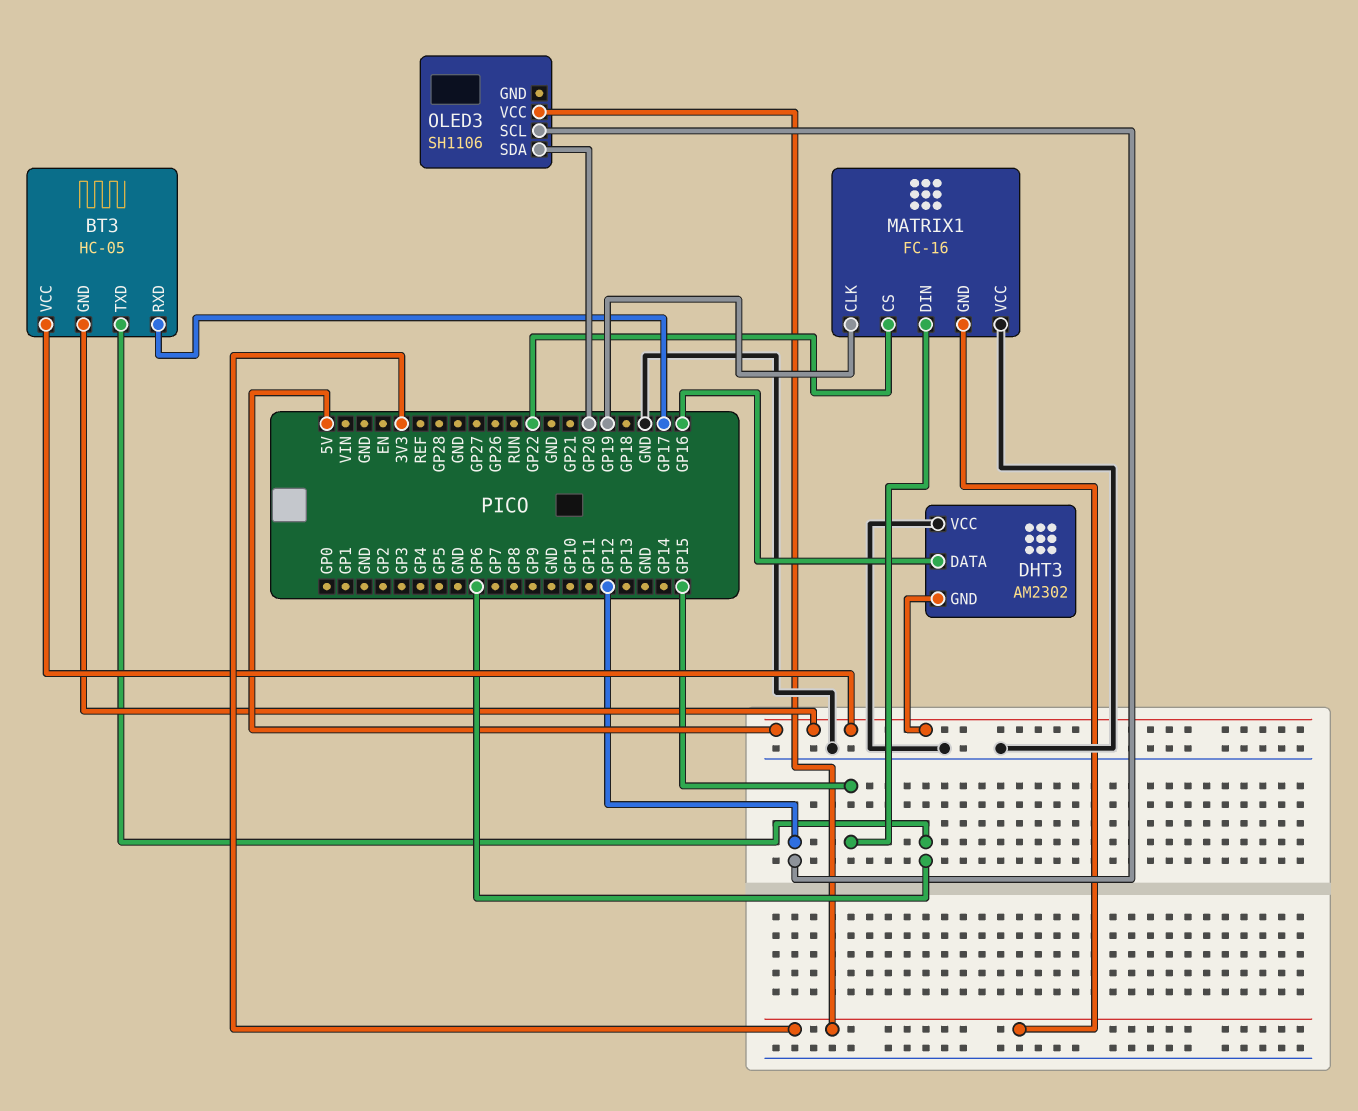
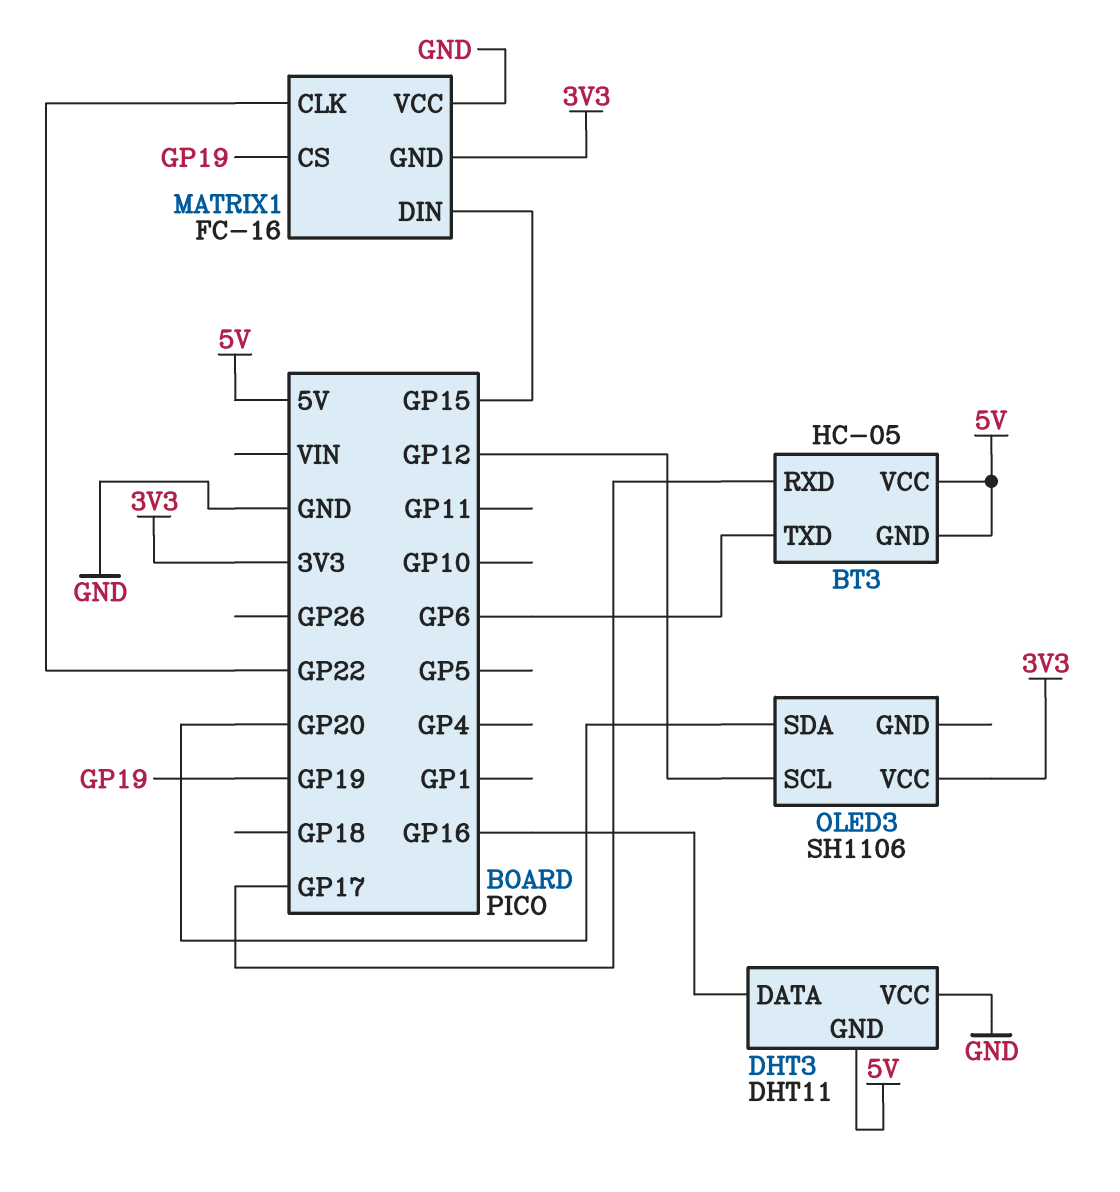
DHT3: AM2302 -> DHT11
MATRIX1 pin CLK: GP19 -> GP22
MATRIX1 pin CS: GP22 -> GP19

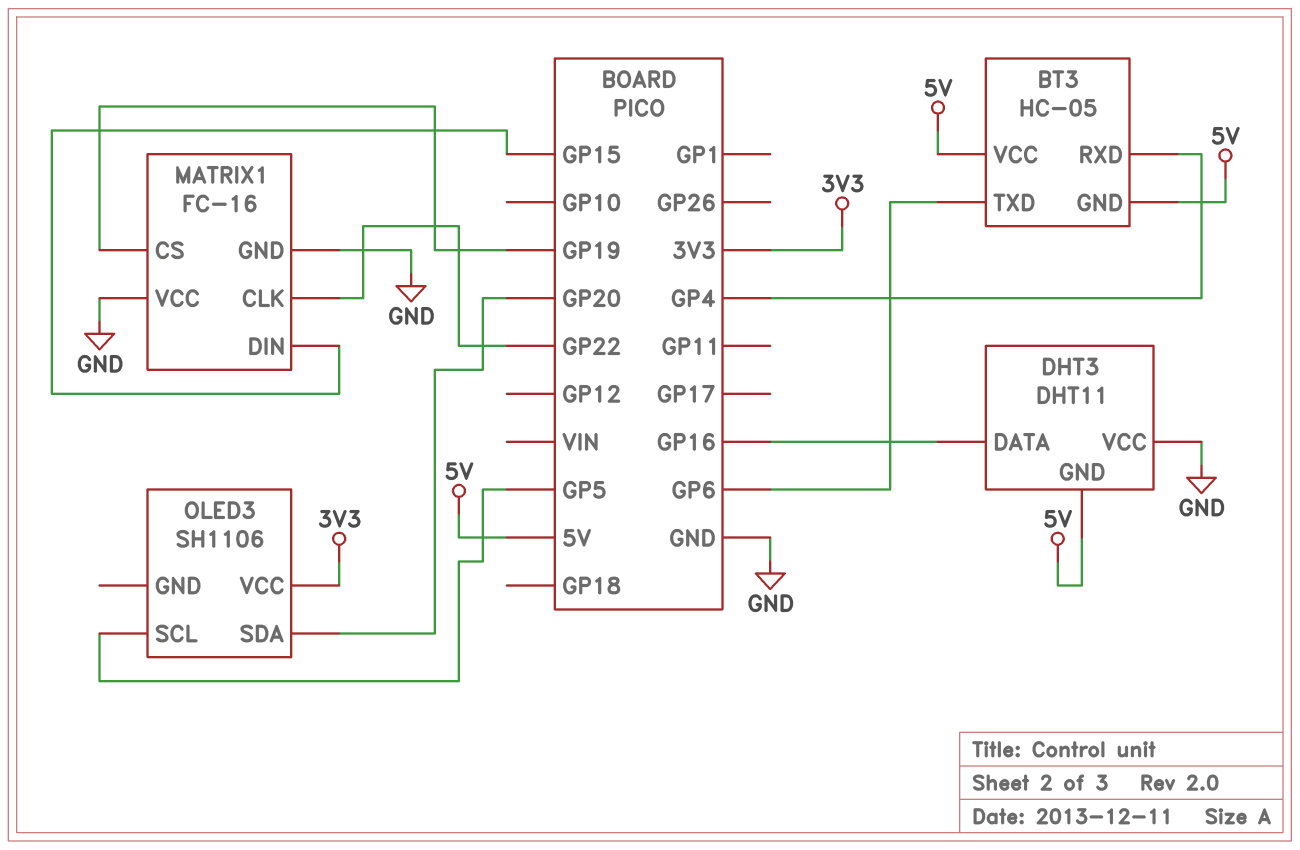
BT3 pin RXD: GP17 -> GP4
MATRIX1 pin GND: 3V3 -> GND
OLED3 pin SCL: GP12 -> GP5

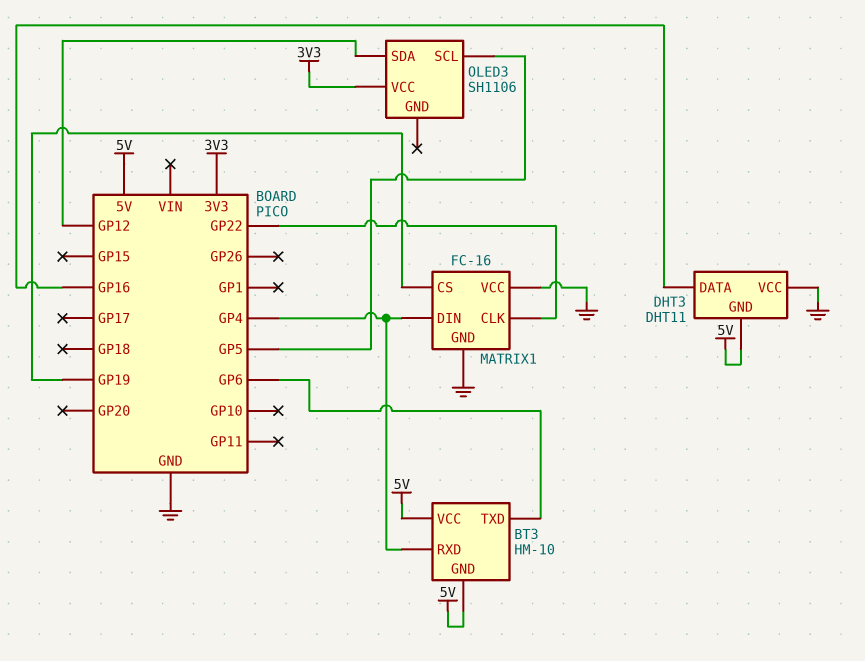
BT3: HC-05 -> HM-10
MATRIX1 pin DIN: GP15 -> GP4
OLED3 pin SDA: GP20 -> GP12

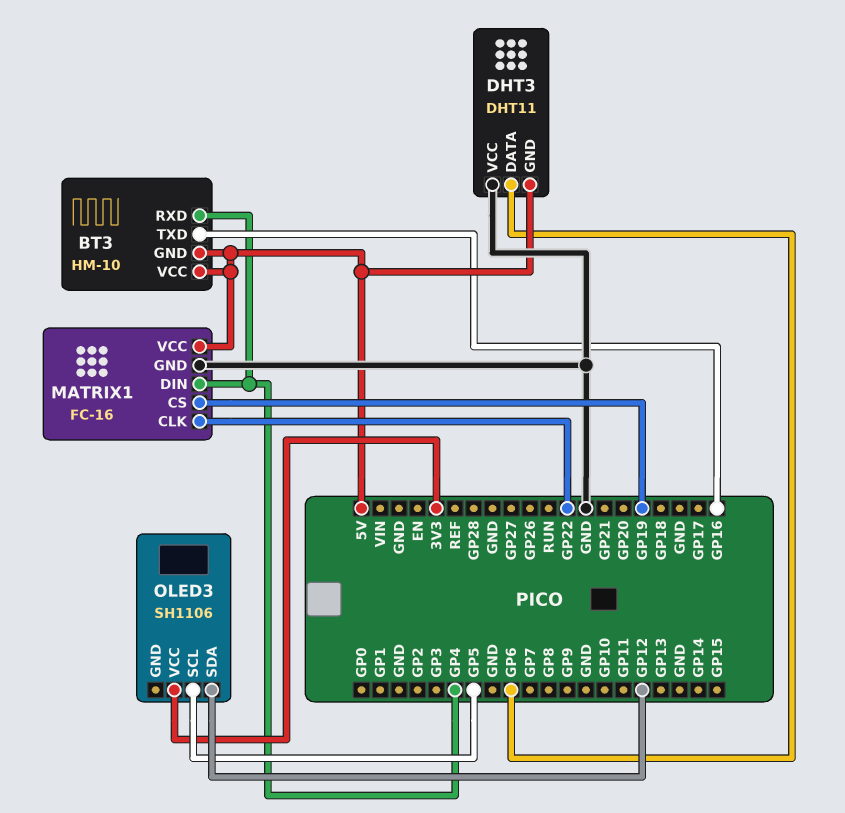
BT3 pin TXD: GP6 -> GP16
DHT3 pin DATA: GP16 -> GP6
MATRIX1 pin VCC: GND -> 5V

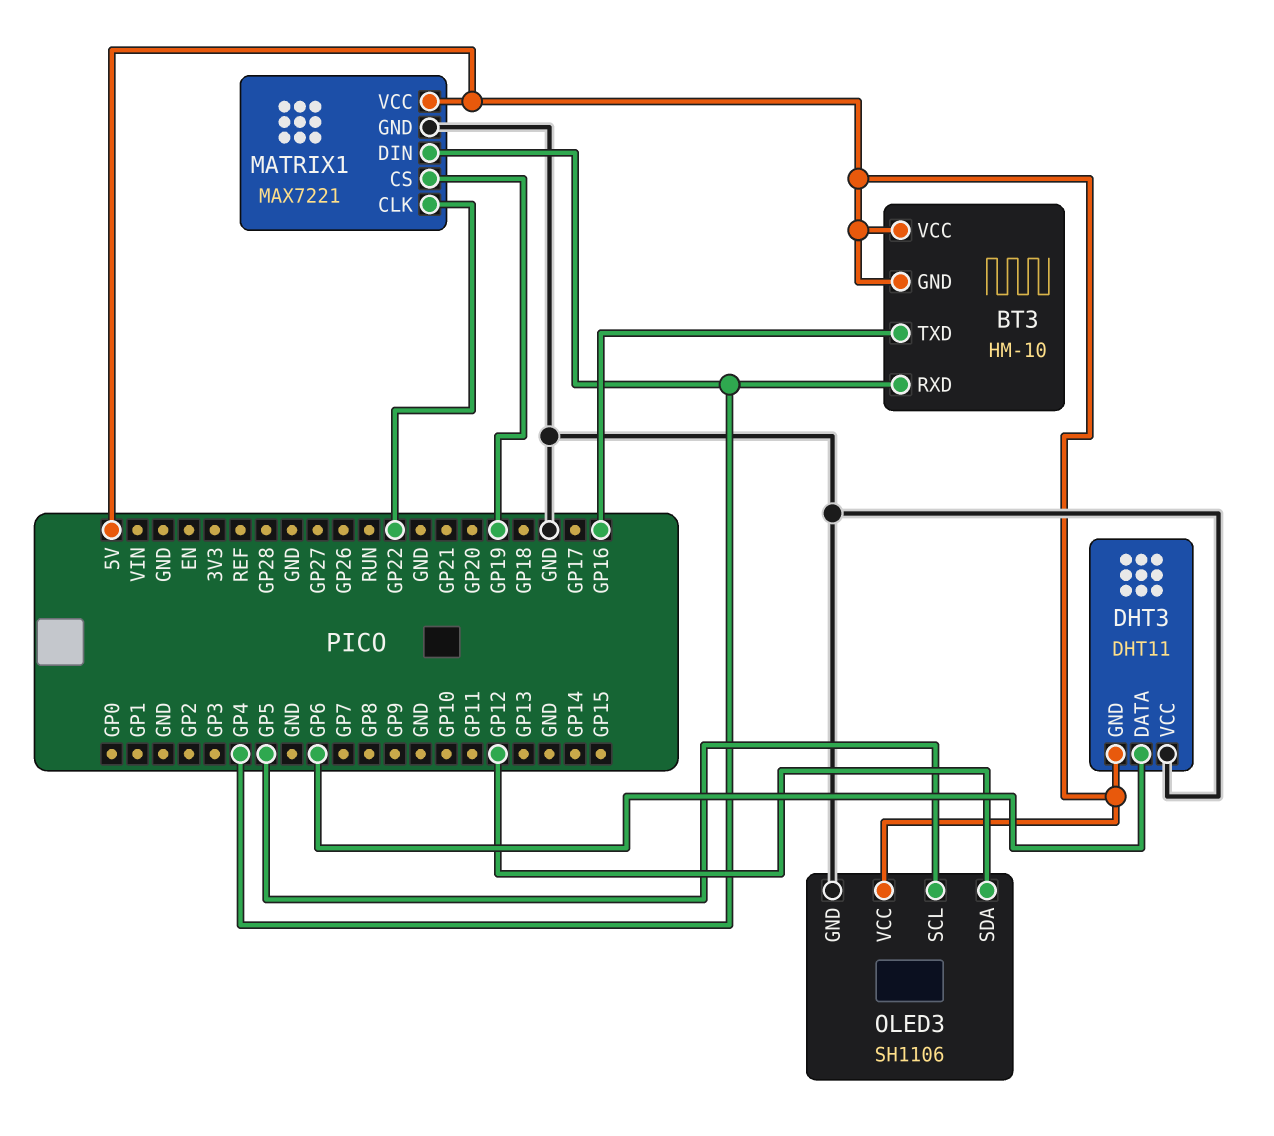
MATRIX1: FC-16 -> MAX7221
OLED3 pin GND: none -> GND
OLED3 pin VCC: 3V3 -> 5V

